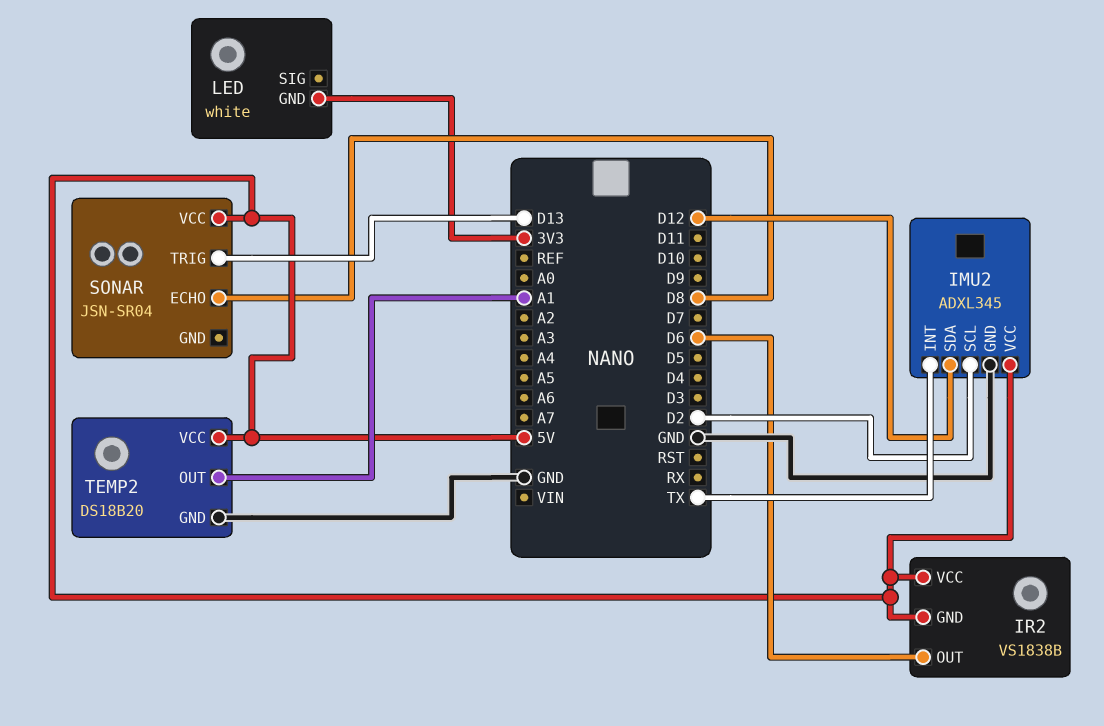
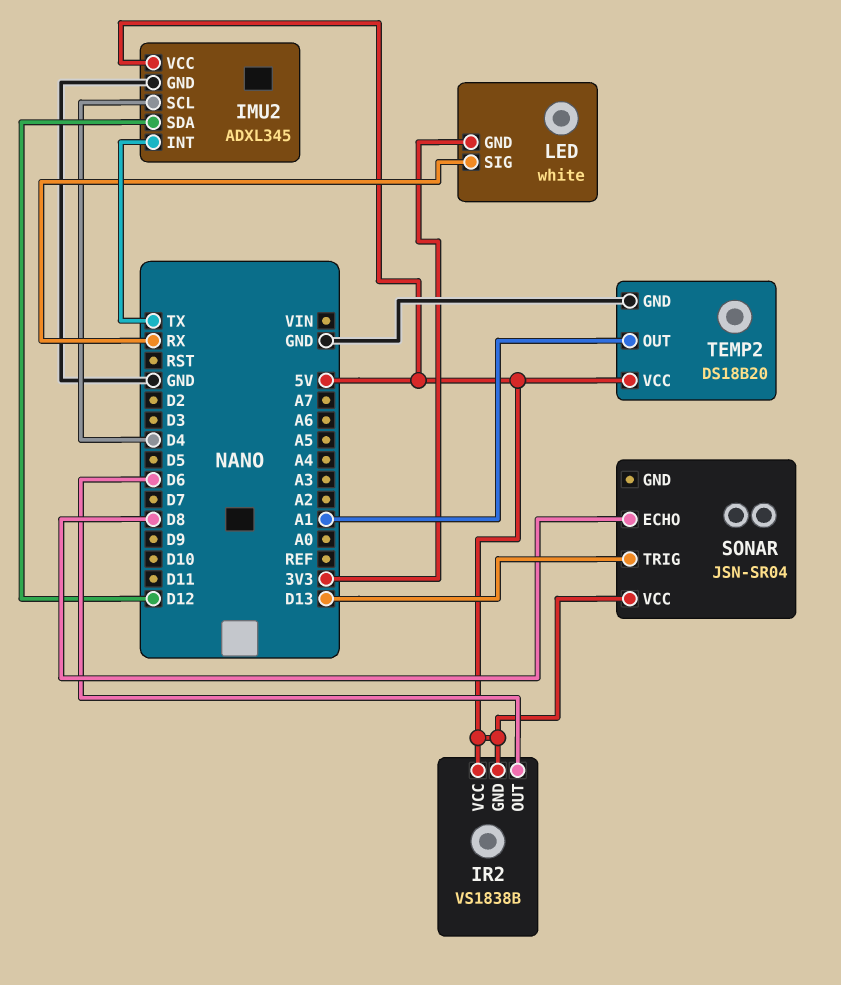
IMU2 pin SCL: D2 -> D4
LED pin SIG: none -> RX

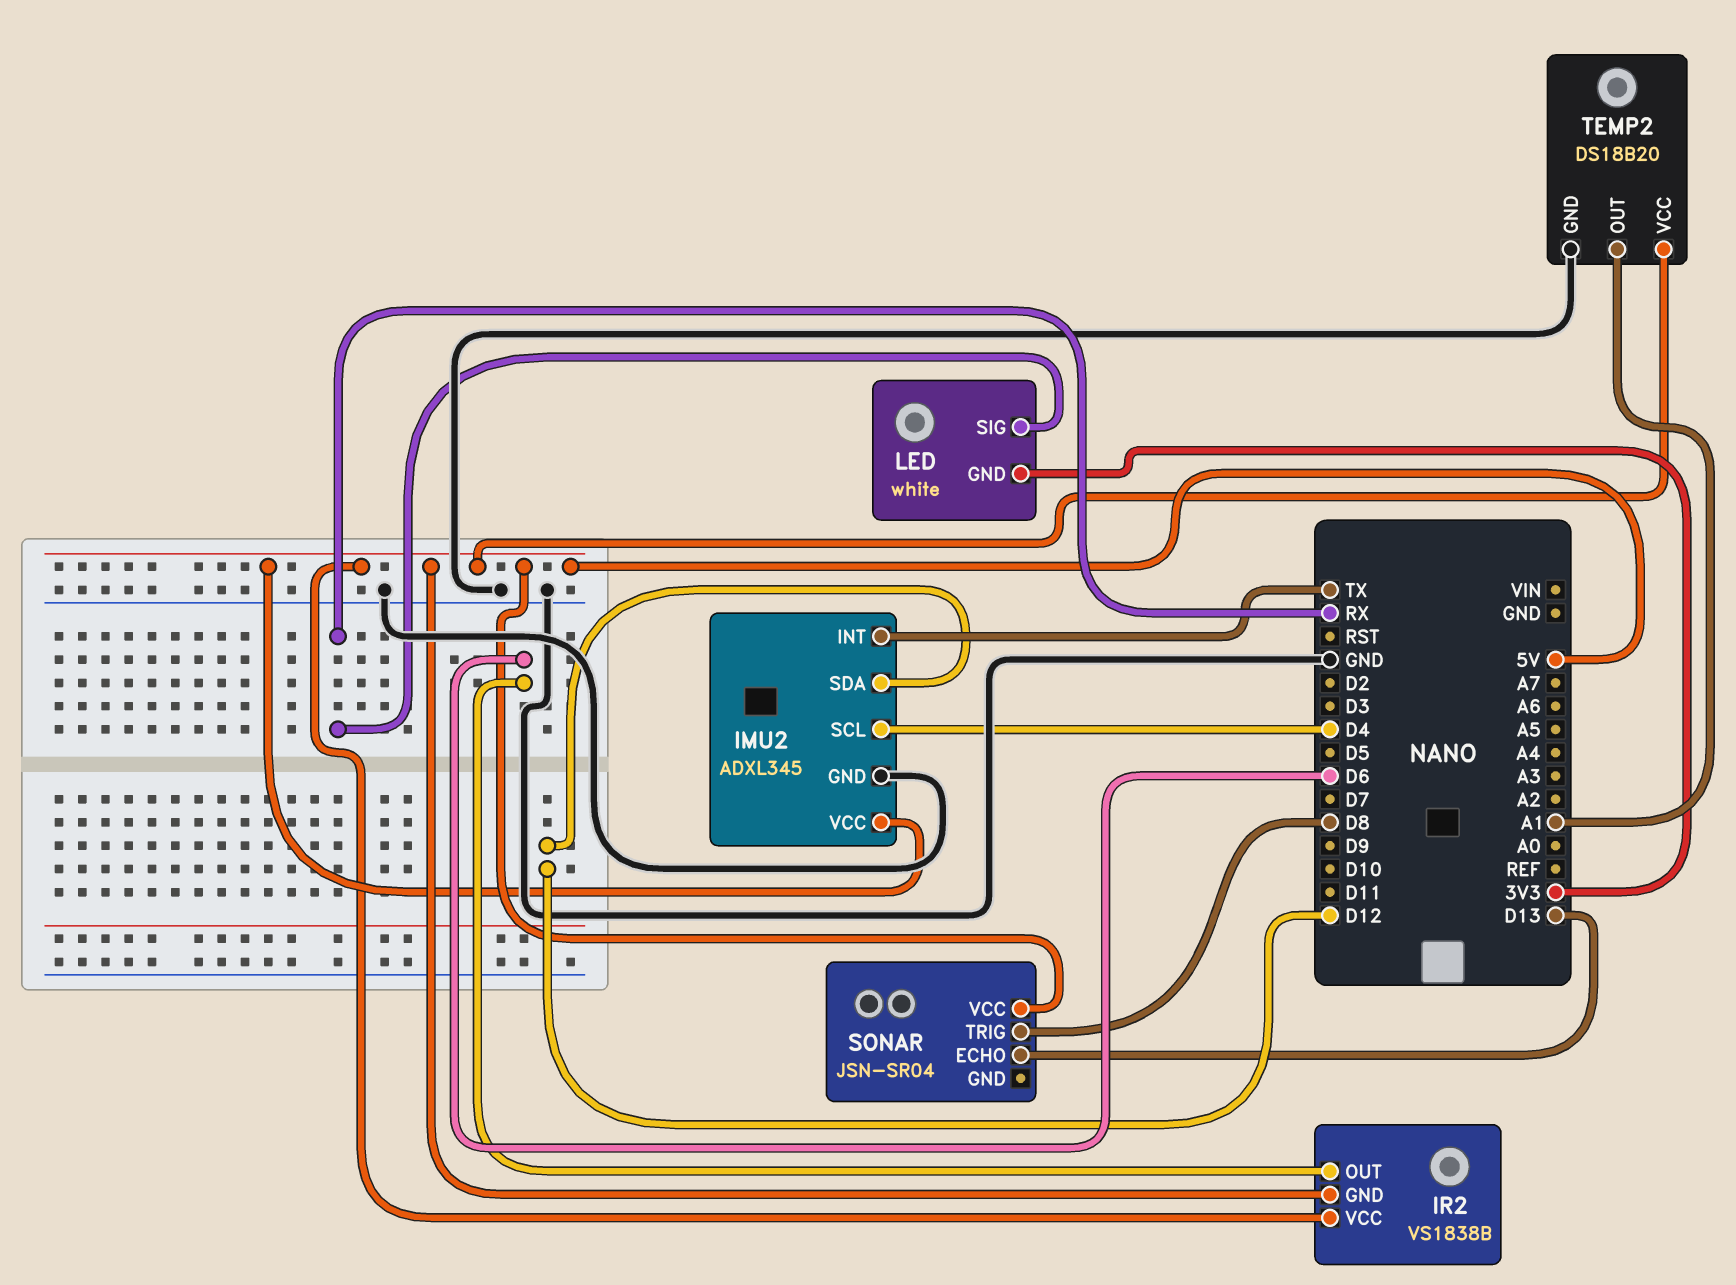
SONAR pin ECHO: D8 -> D13
SONAR pin TRIG: D13 -> D8

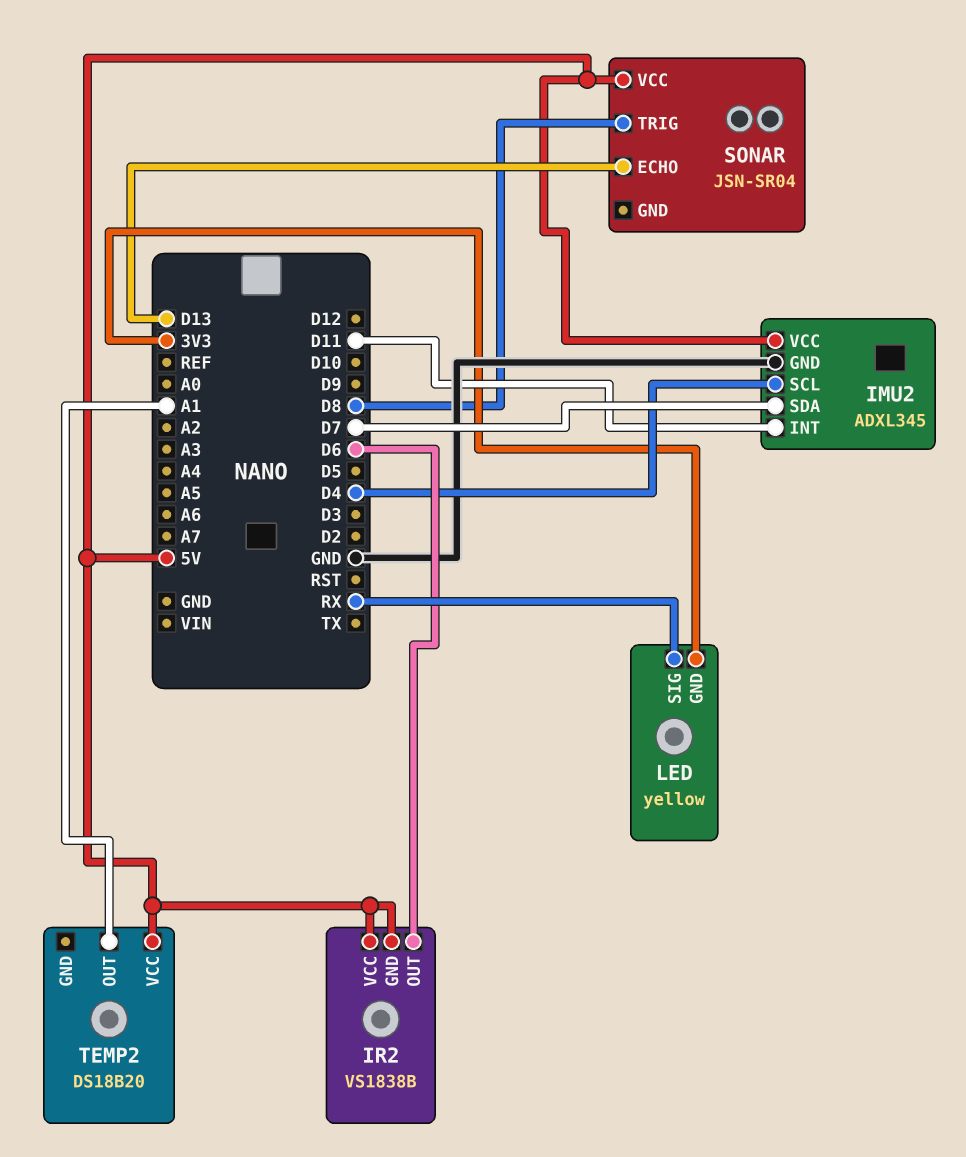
IMU2 pin INT: TX -> D11
IMU2 pin SDA: D12 -> D7
LED: white -> yellow
TEMP2 pin GND: GND -> none

